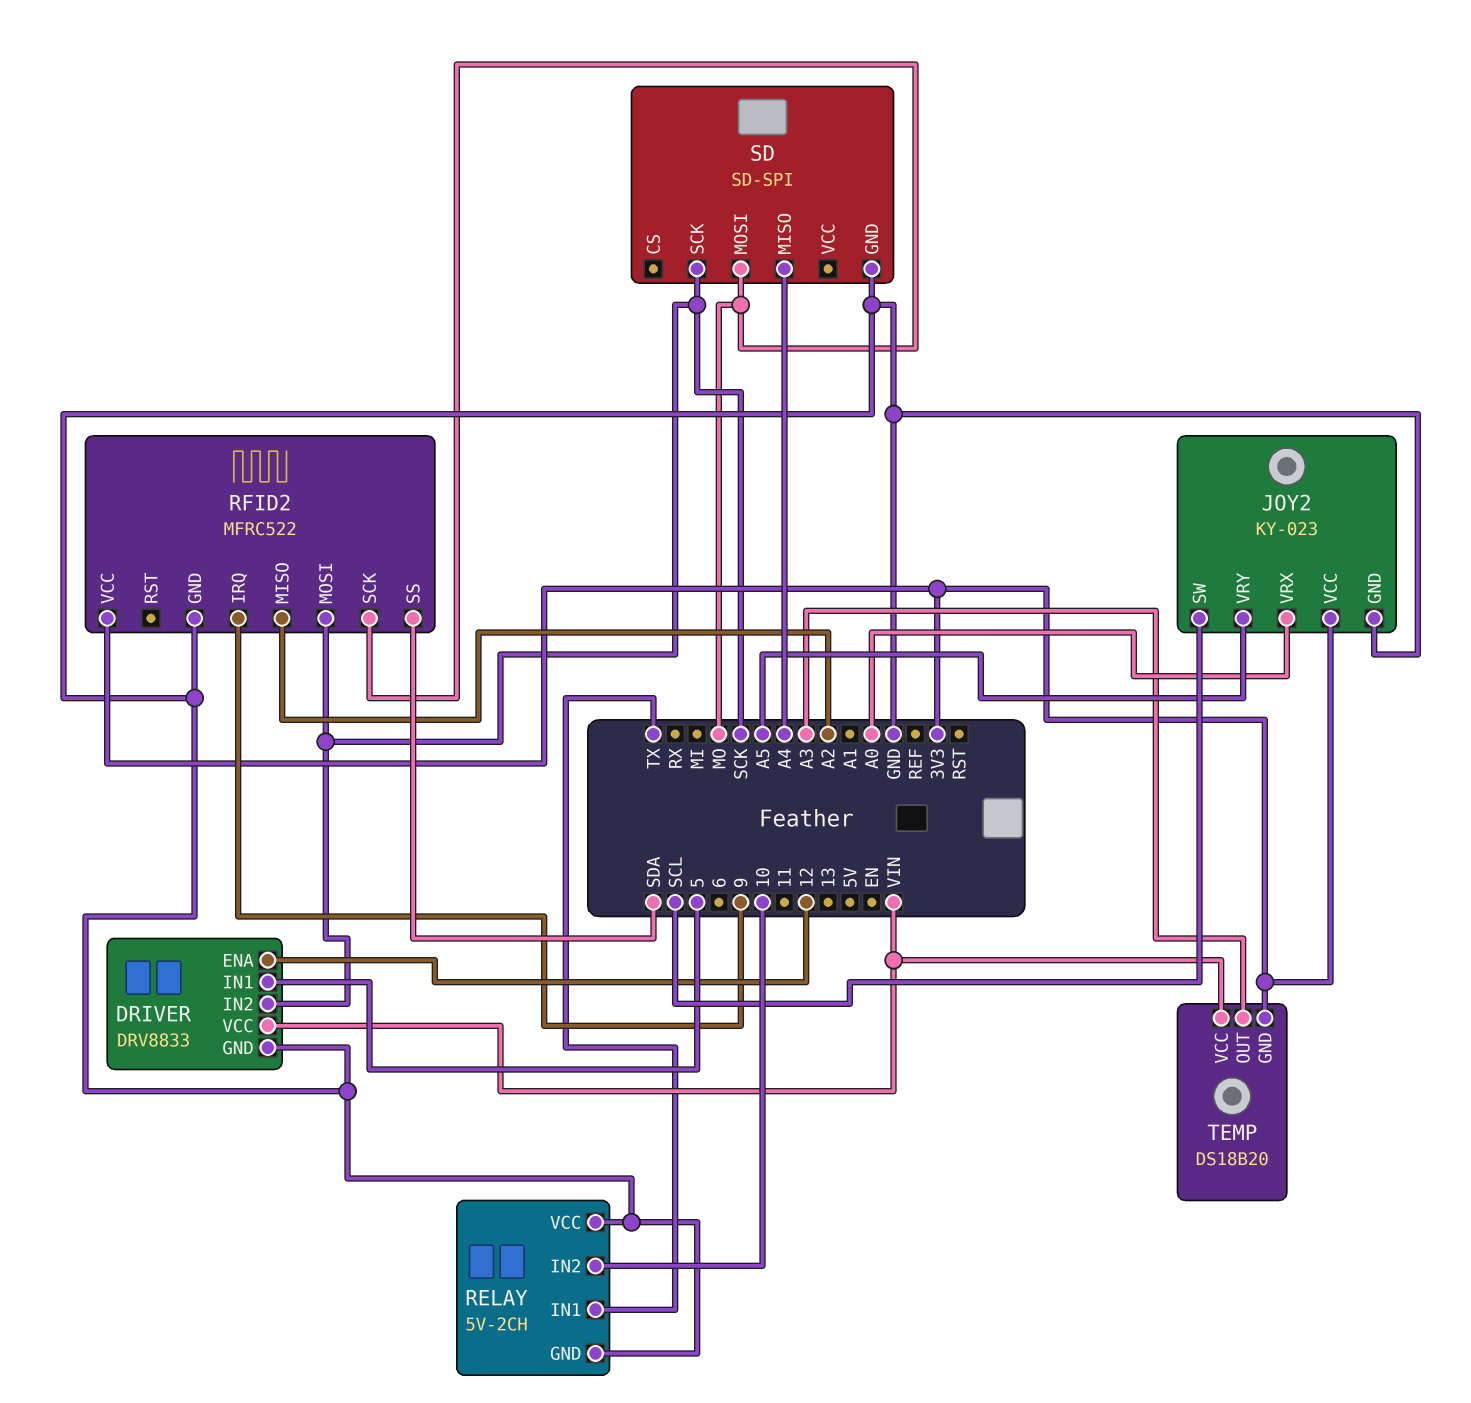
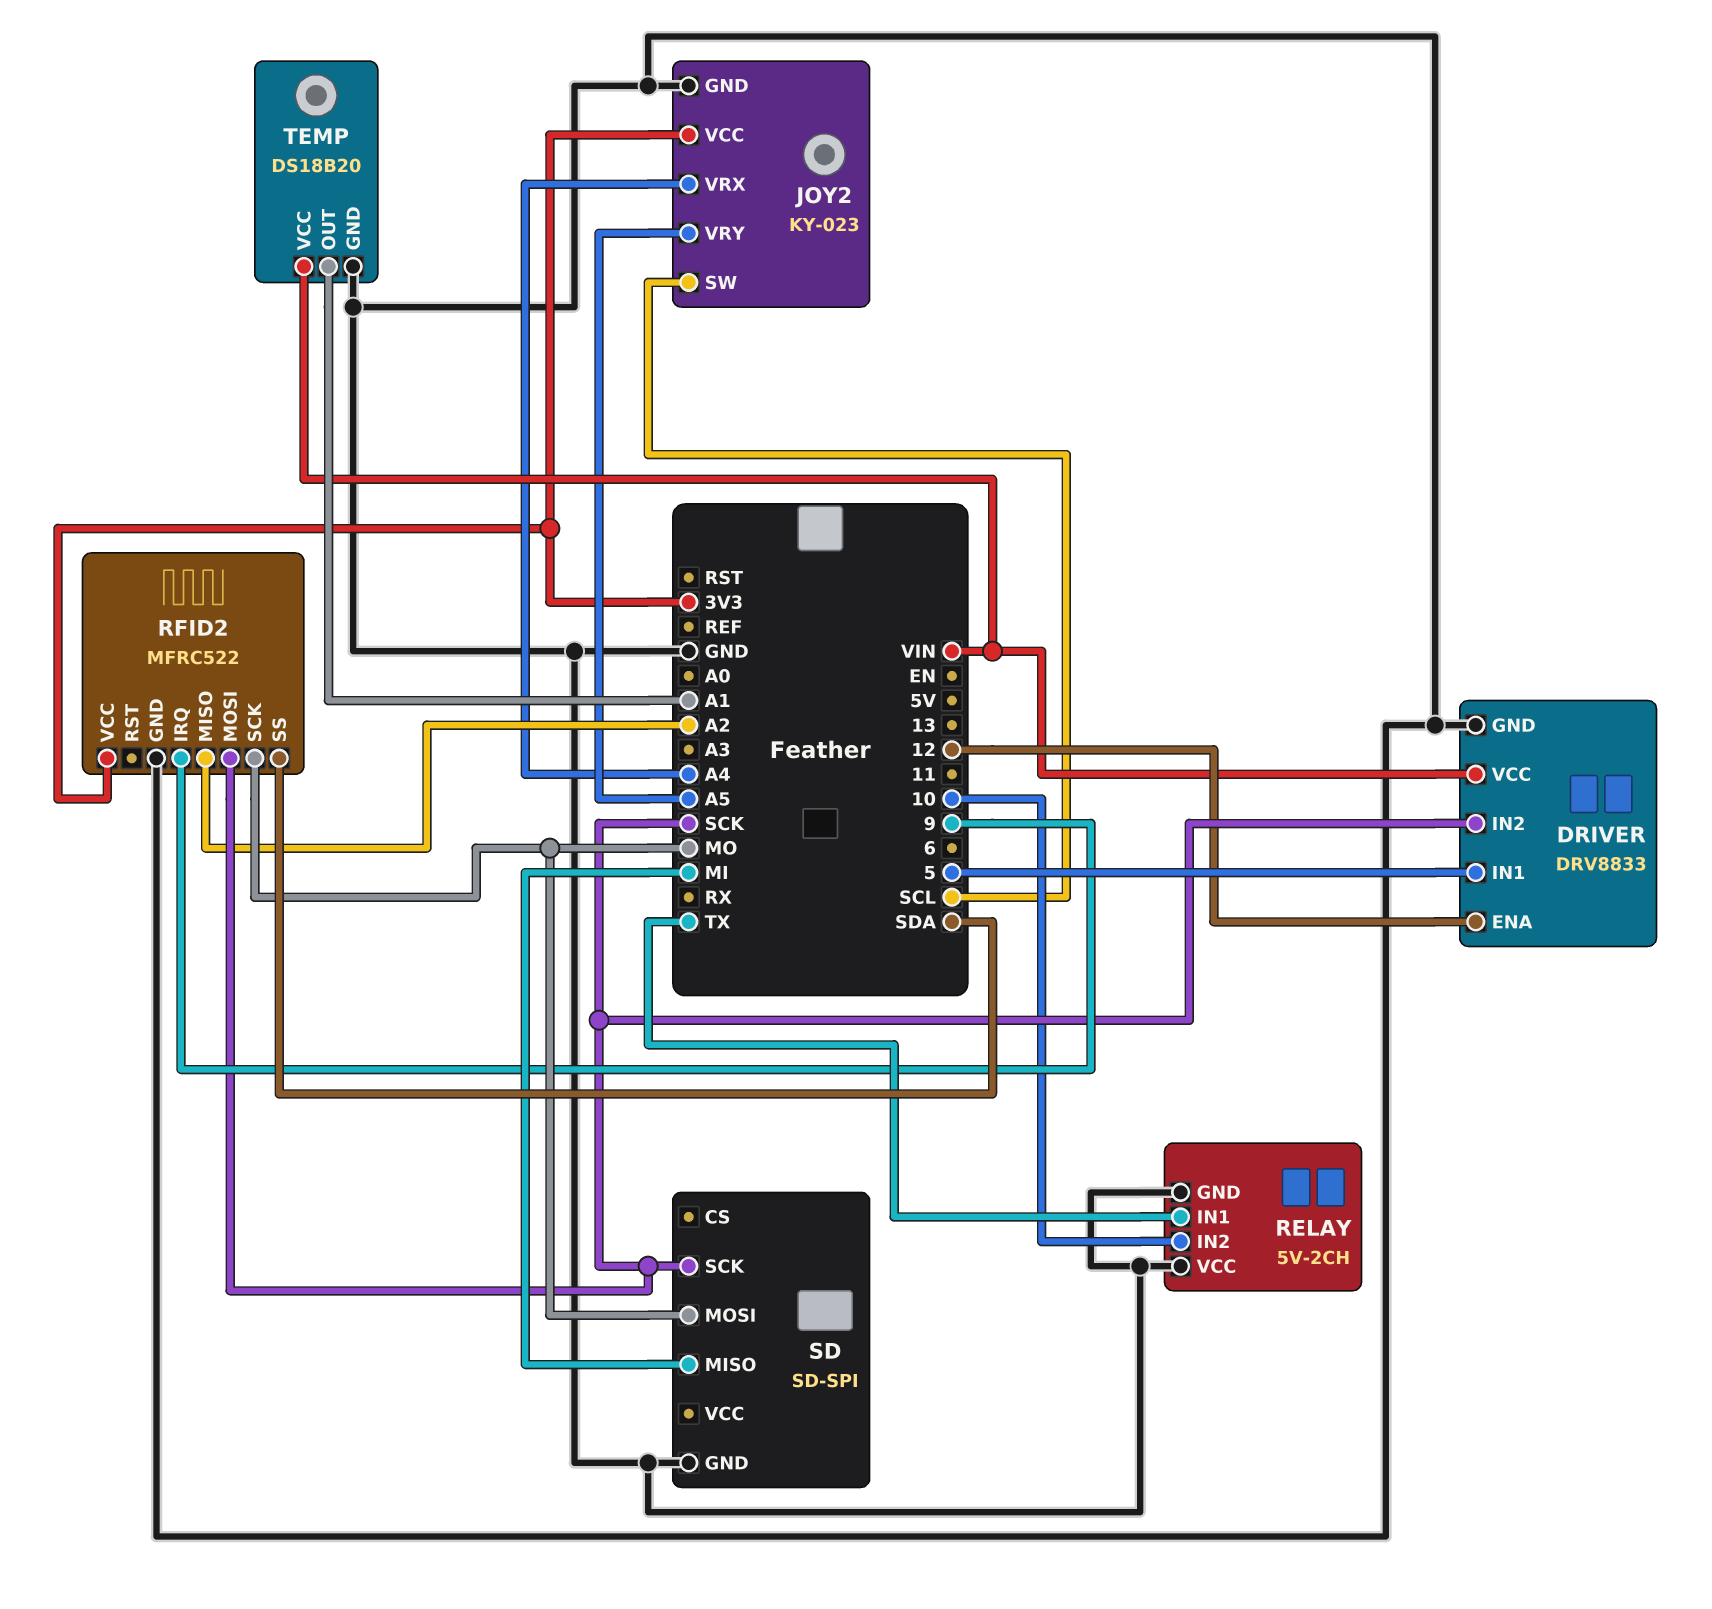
JOY2 pin VRX: A0 -> A4
SD pin MISO: A4 -> MI
TEMP pin GND: 3V3 -> GND
TEMP pin OUT: A3 -> A1

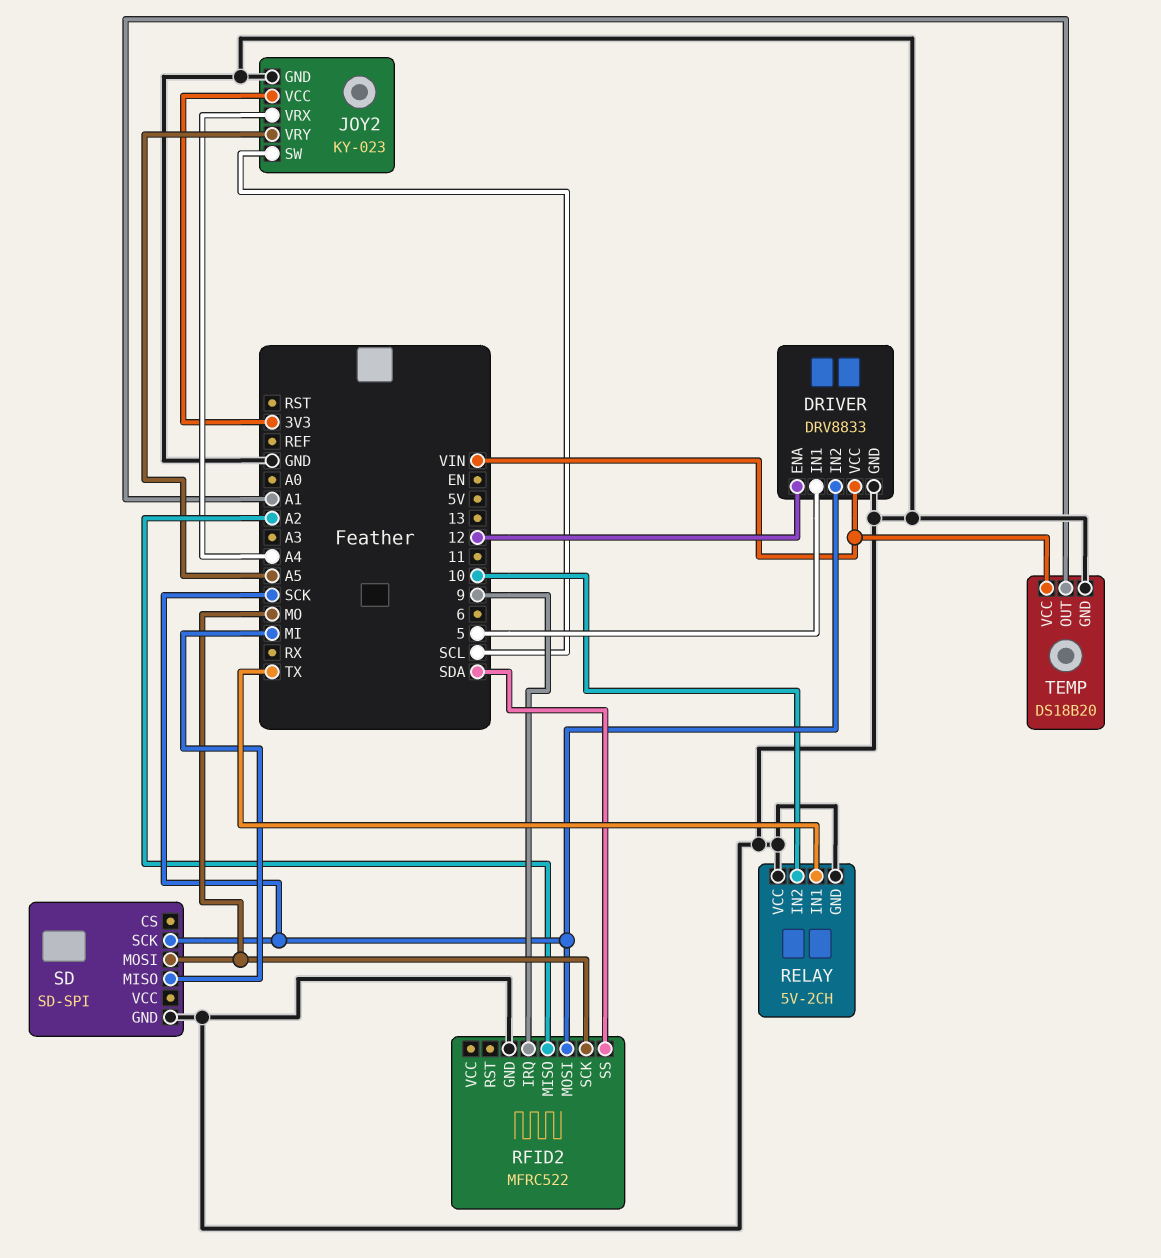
RFID2 pin VCC: 3V3 -> none

